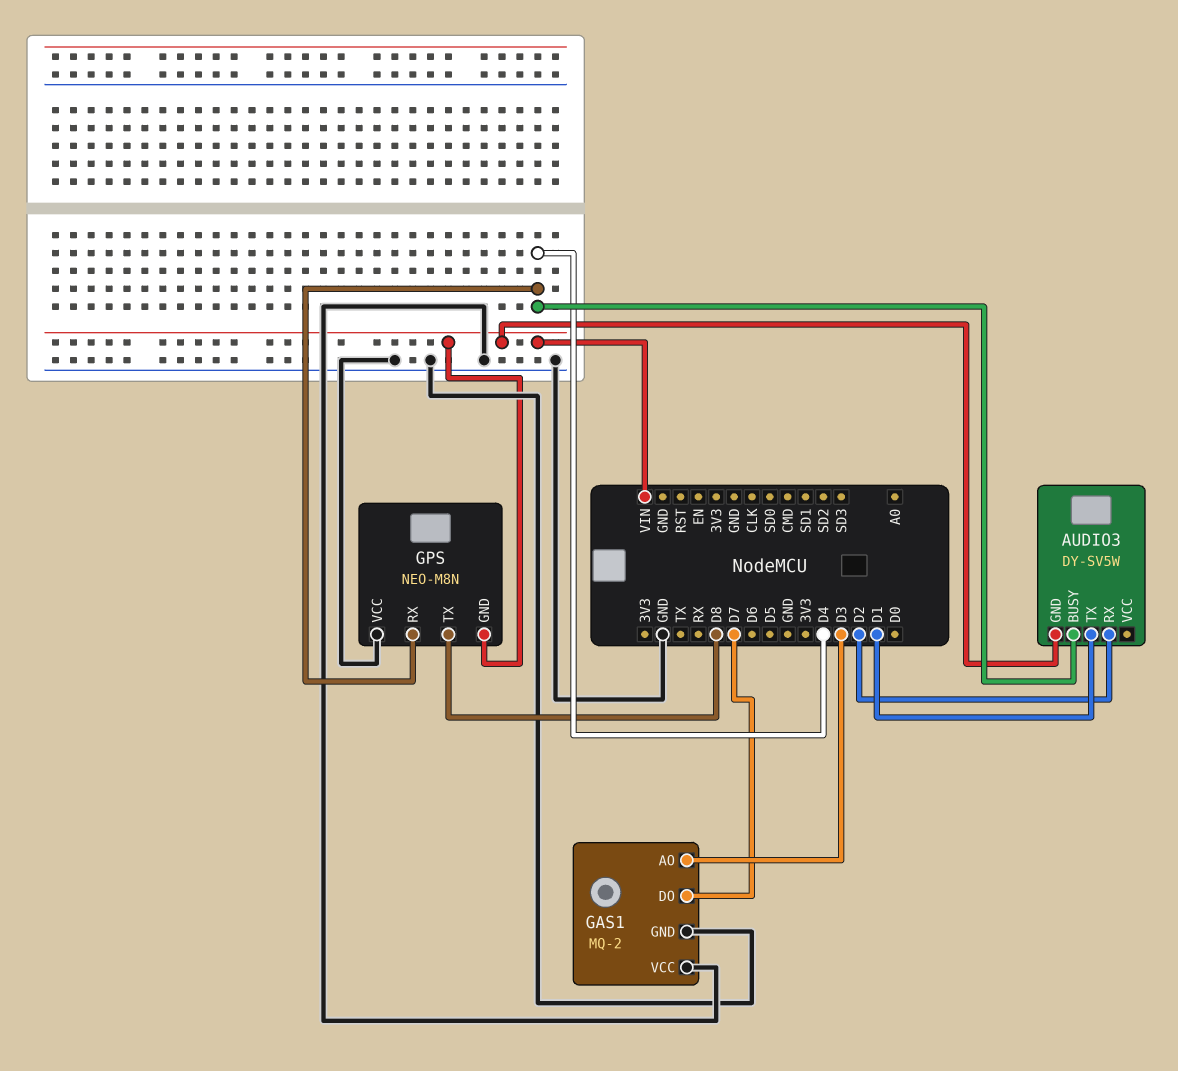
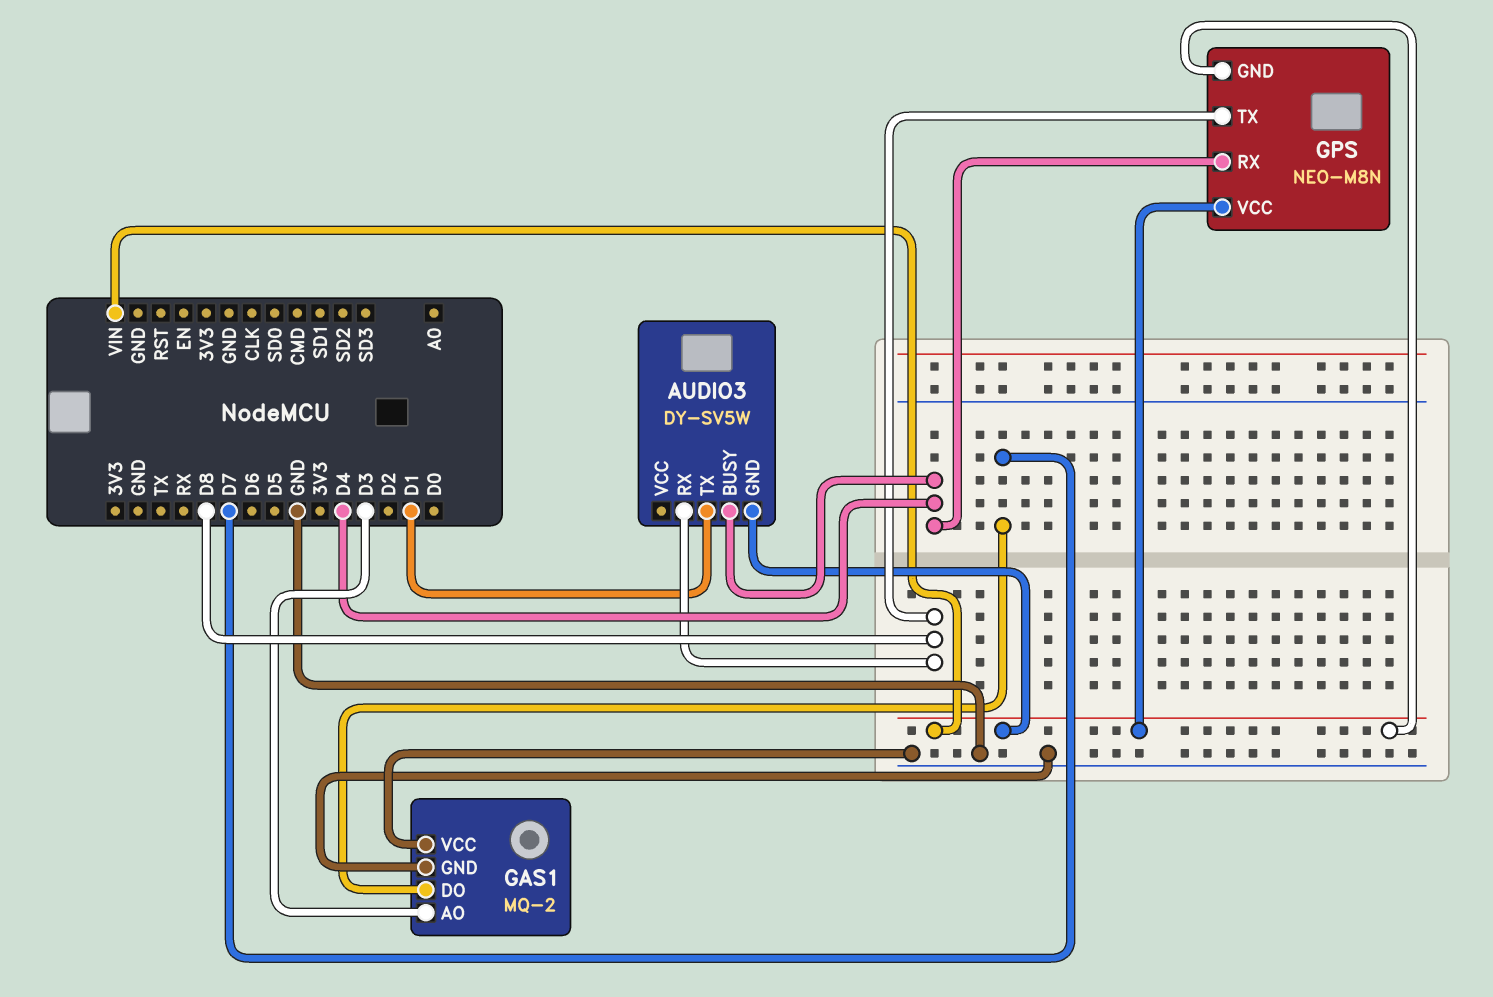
AUDIO3 pin RX: D2 -> D8
GPS pin VCC: GND -> VIN

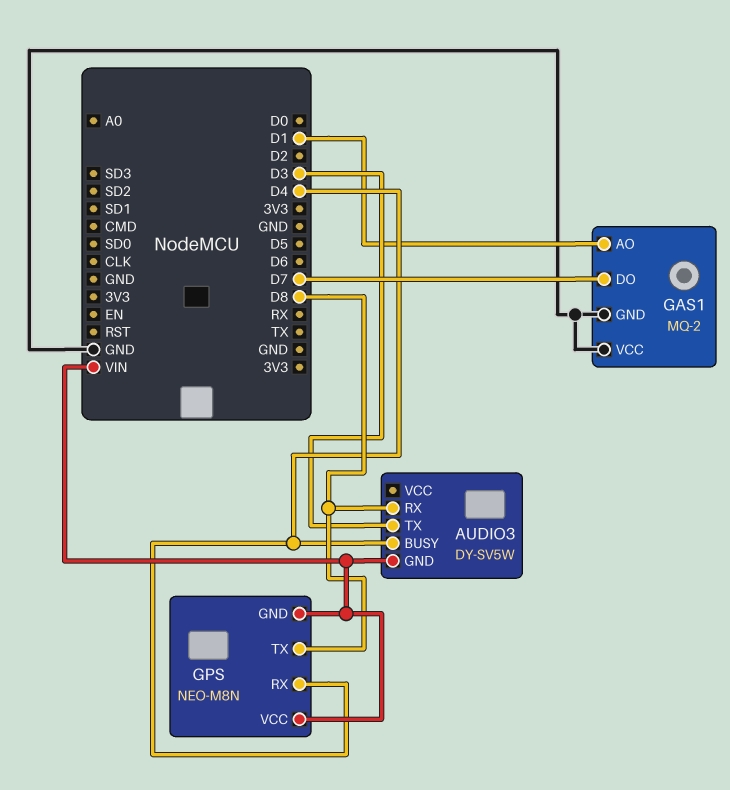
AUDIO3 pin TX: D1 -> D3
GAS1 pin AO: D3 -> D1

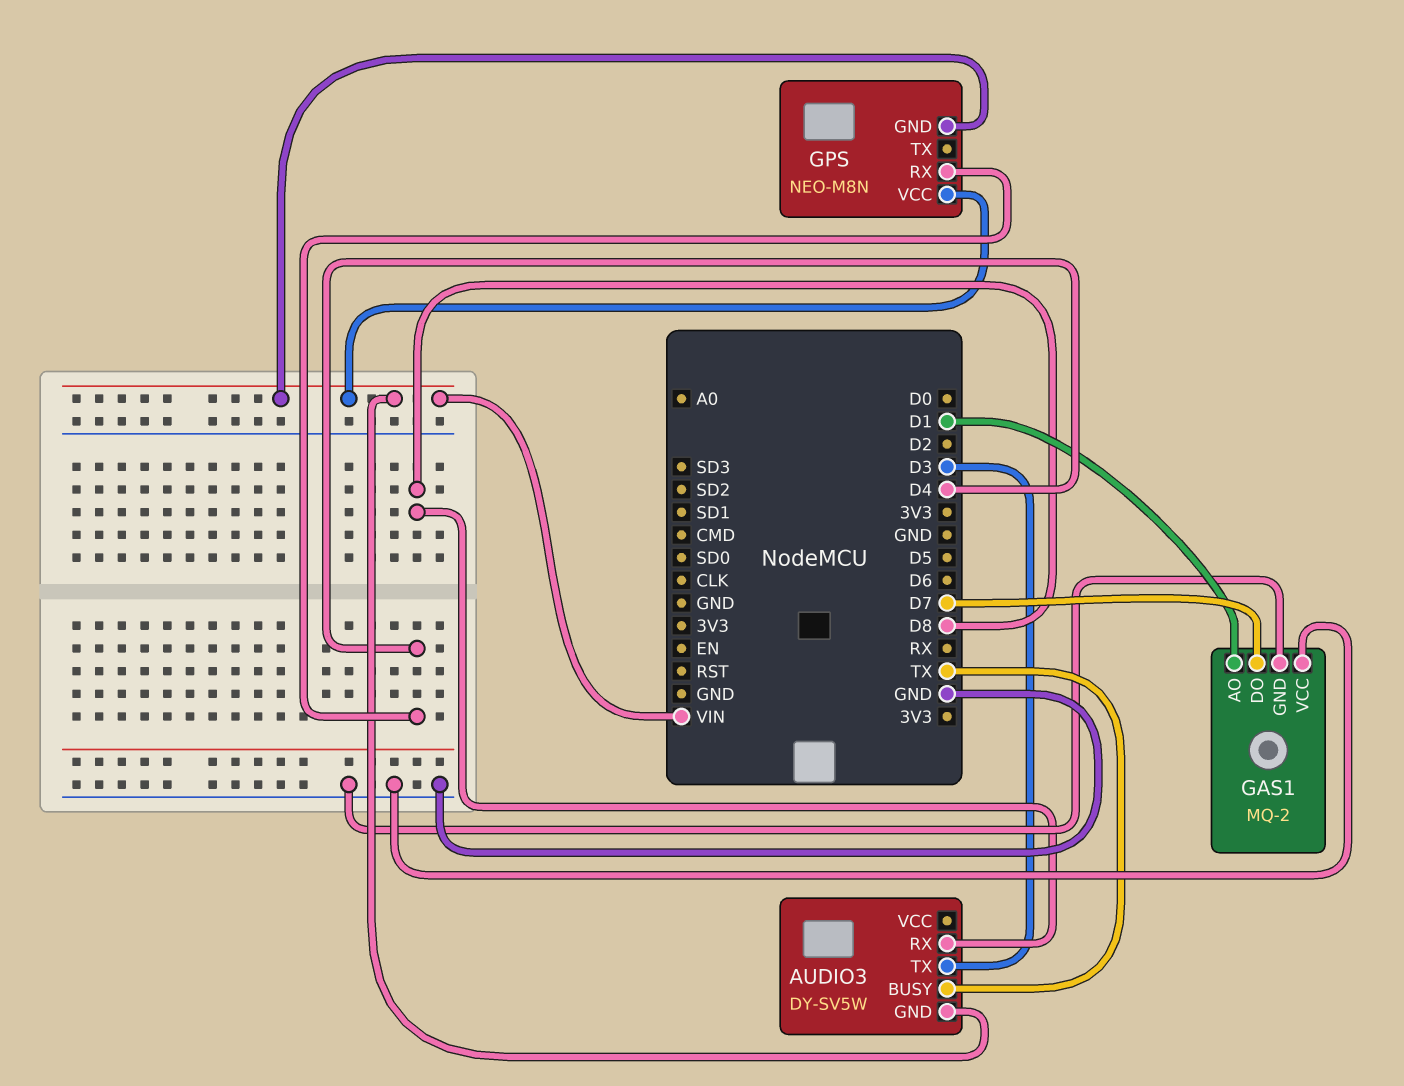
AUDIO3 pin BUSY: D4 -> TX
GPS pin TX: D8 -> none

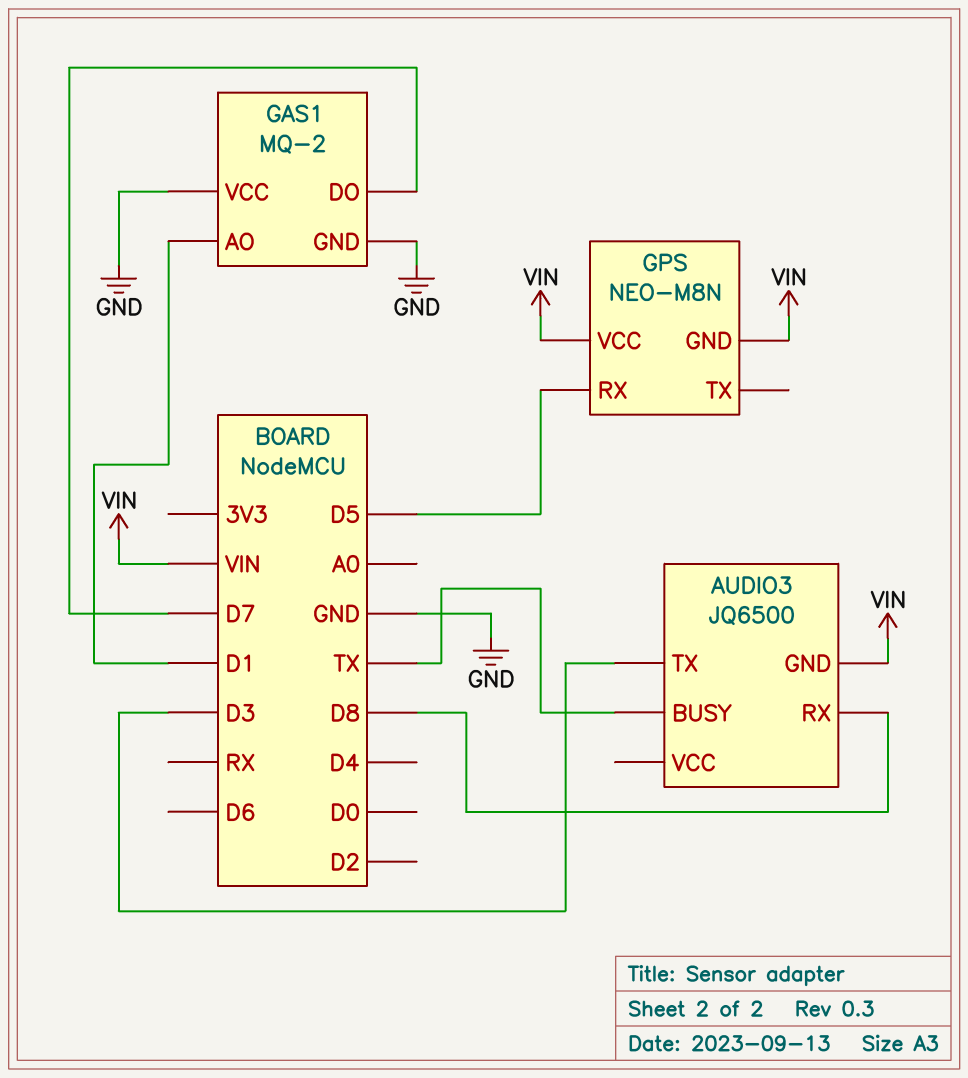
AUDIO3: DY-SV5W -> JQ6500
GPS pin RX: D4 -> D5

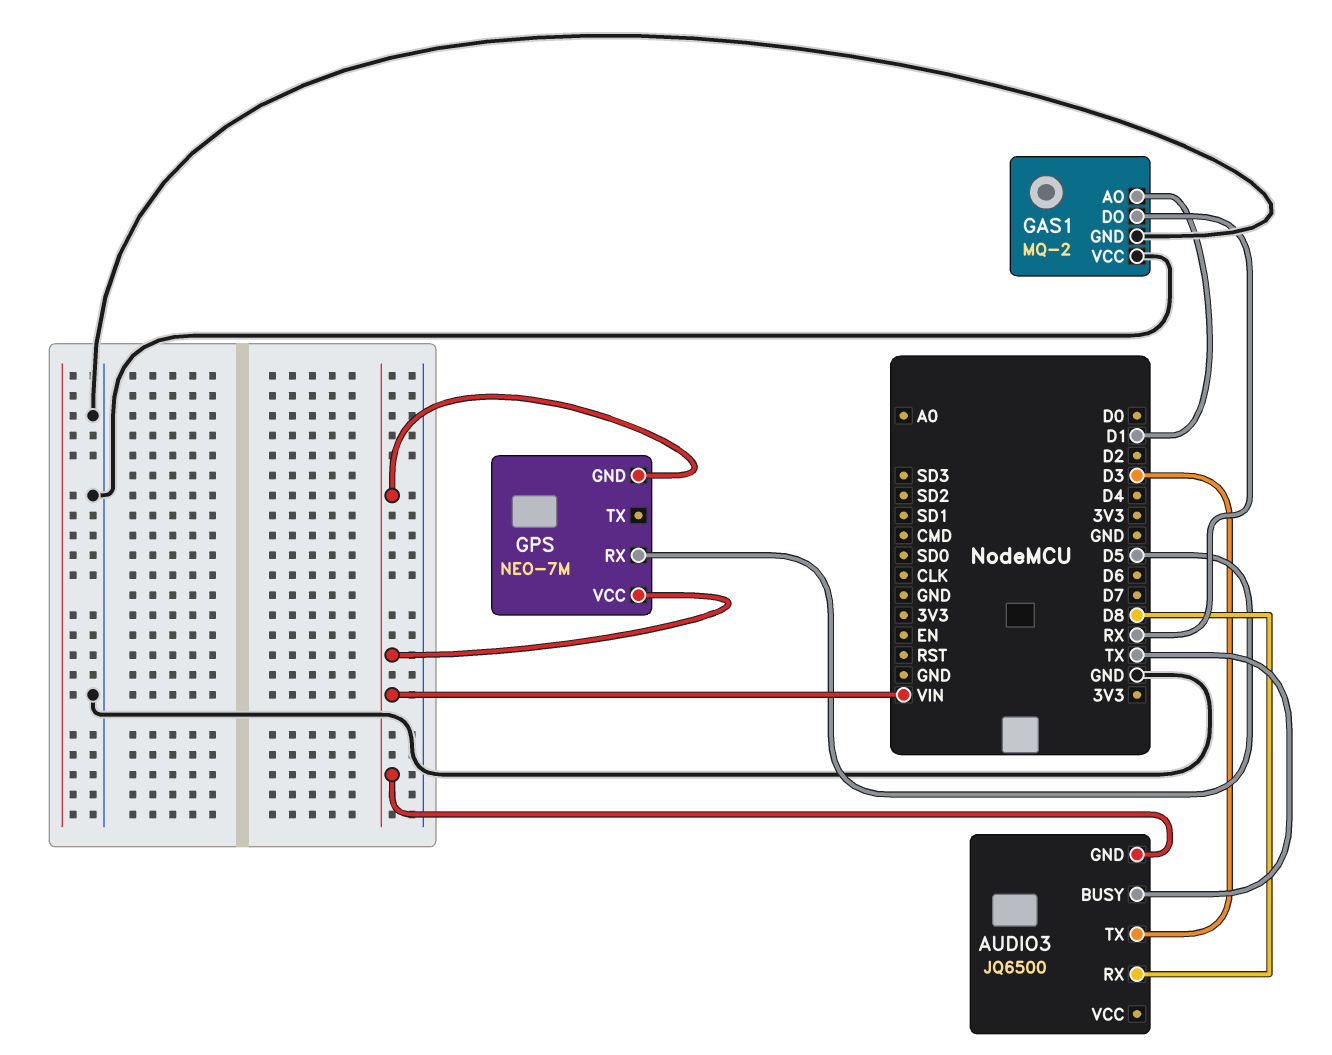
GAS1 pin DO: D7 -> RX
GPS: NEO-M8N -> NEO-7M

